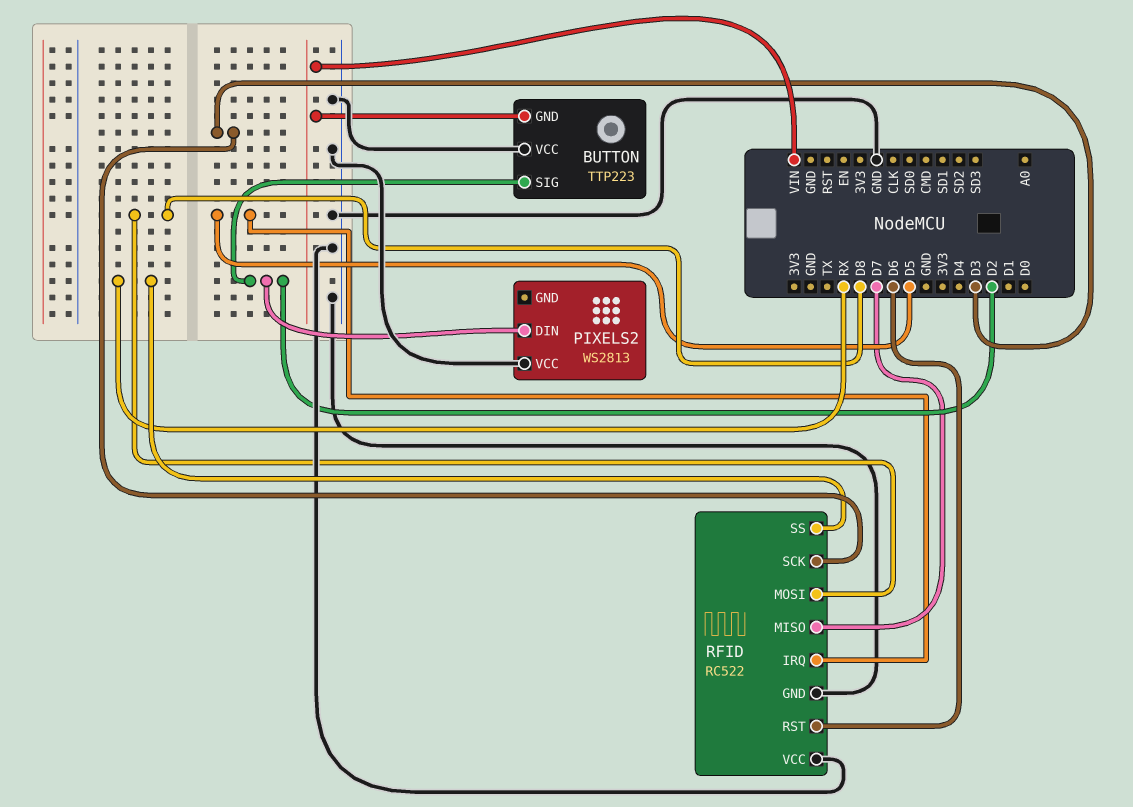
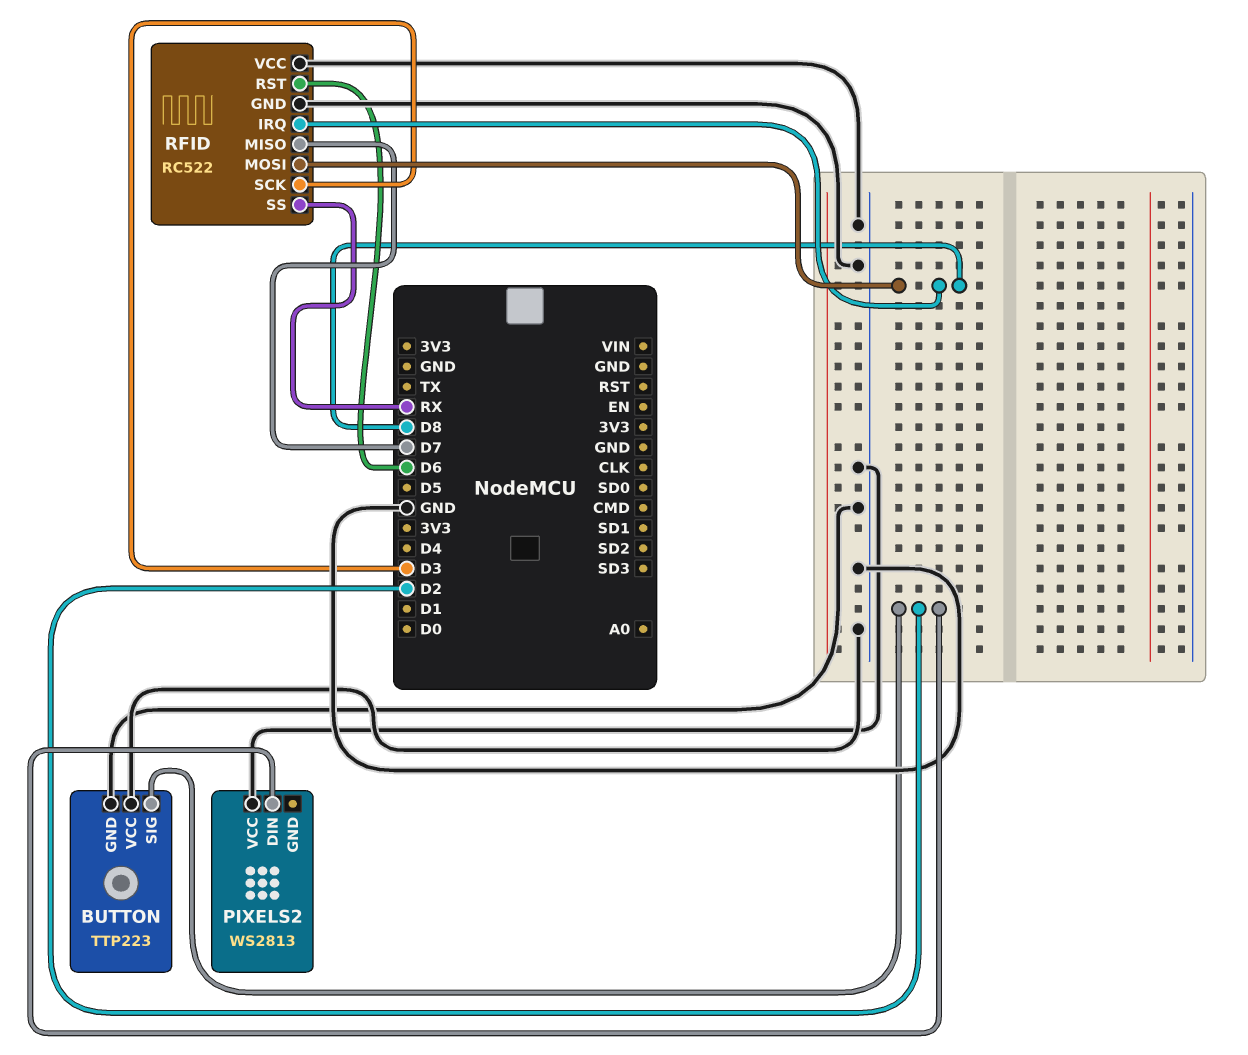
BUTTON pin GND: VIN -> GND
RFID pin IRQ: D5 -> D8

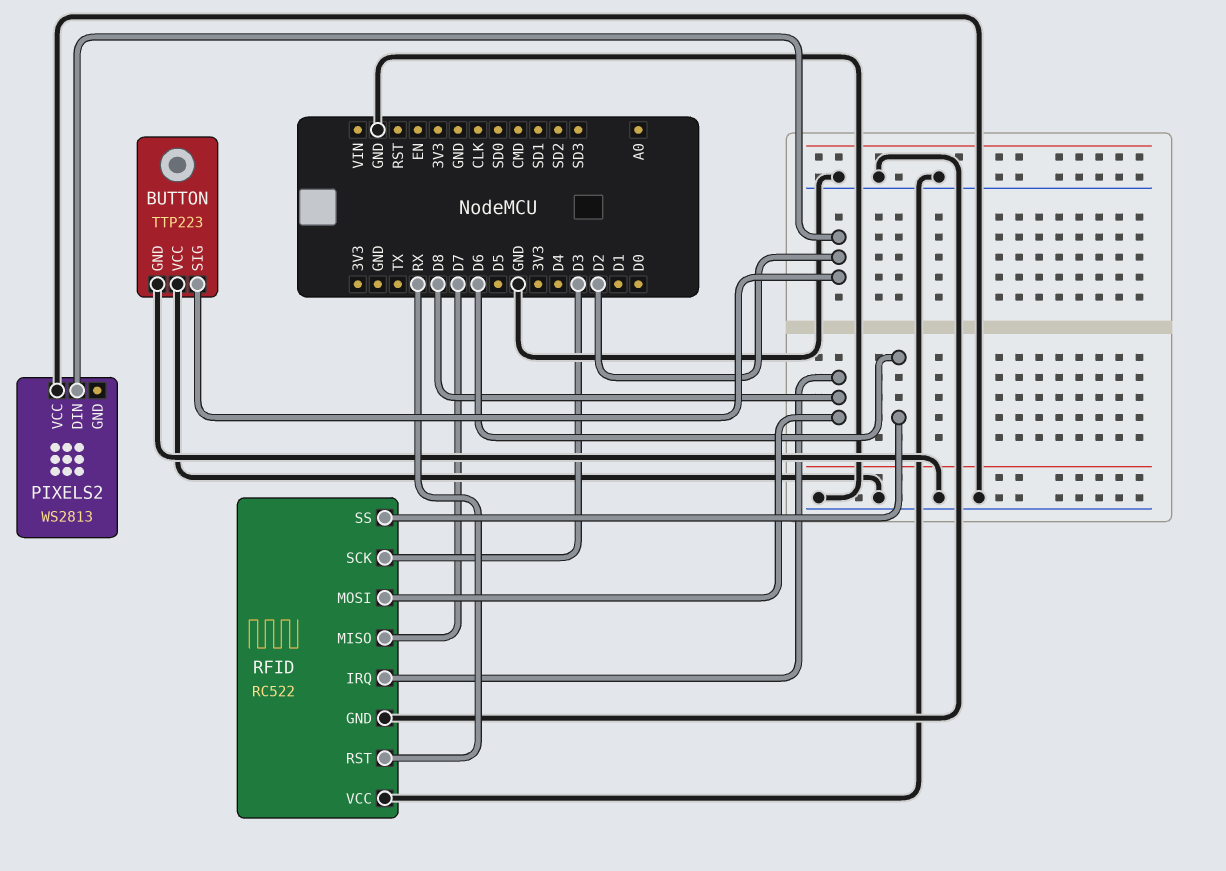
RFID pin RST: D6 -> RX
RFID pin SS: RX -> D6

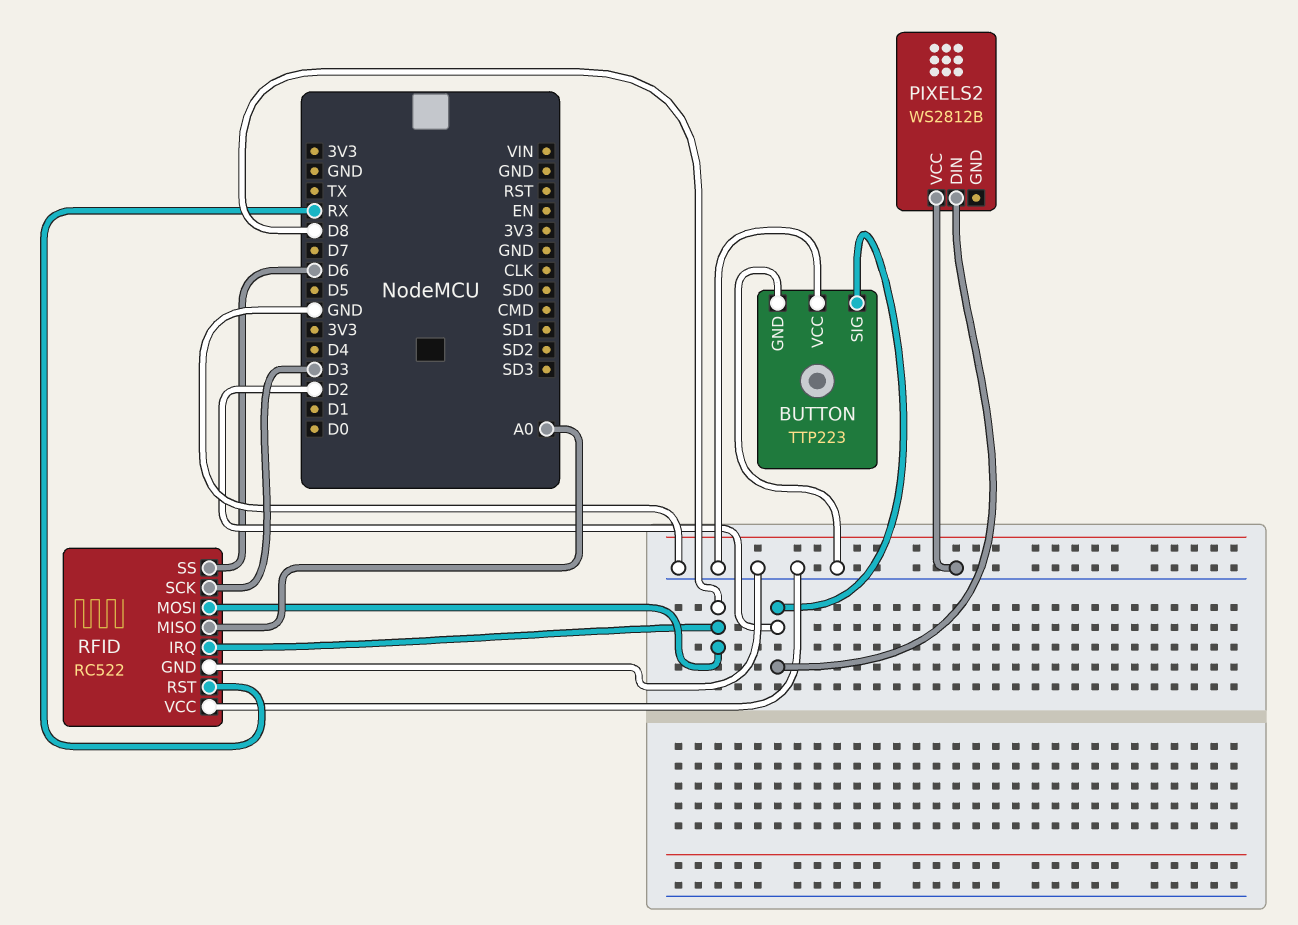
PIXELS2: WS2813 -> WS2812B
RFID pin MISO: D7 -> A0

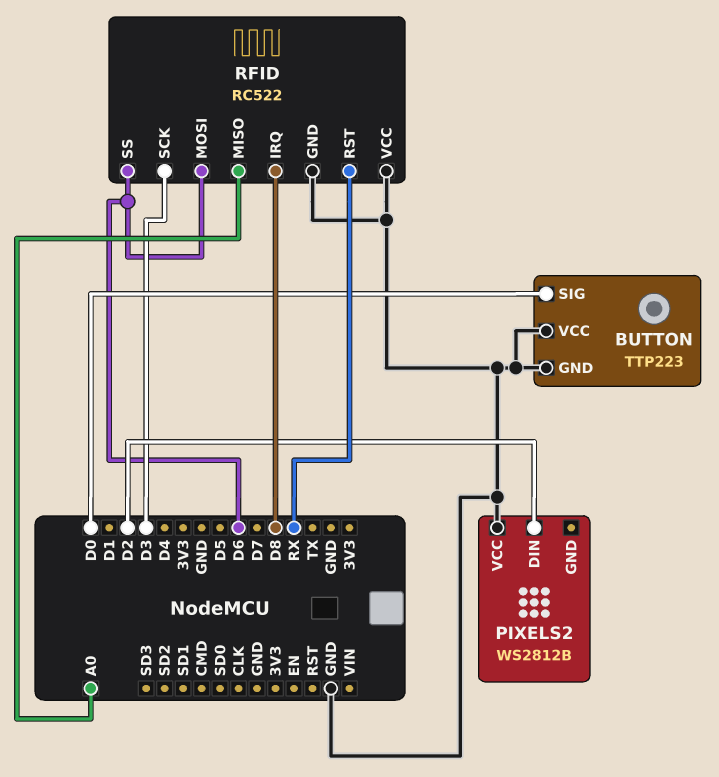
BUTTON pin SIG: D2 -> D0
RFID pin MOSI: D8 -> D6

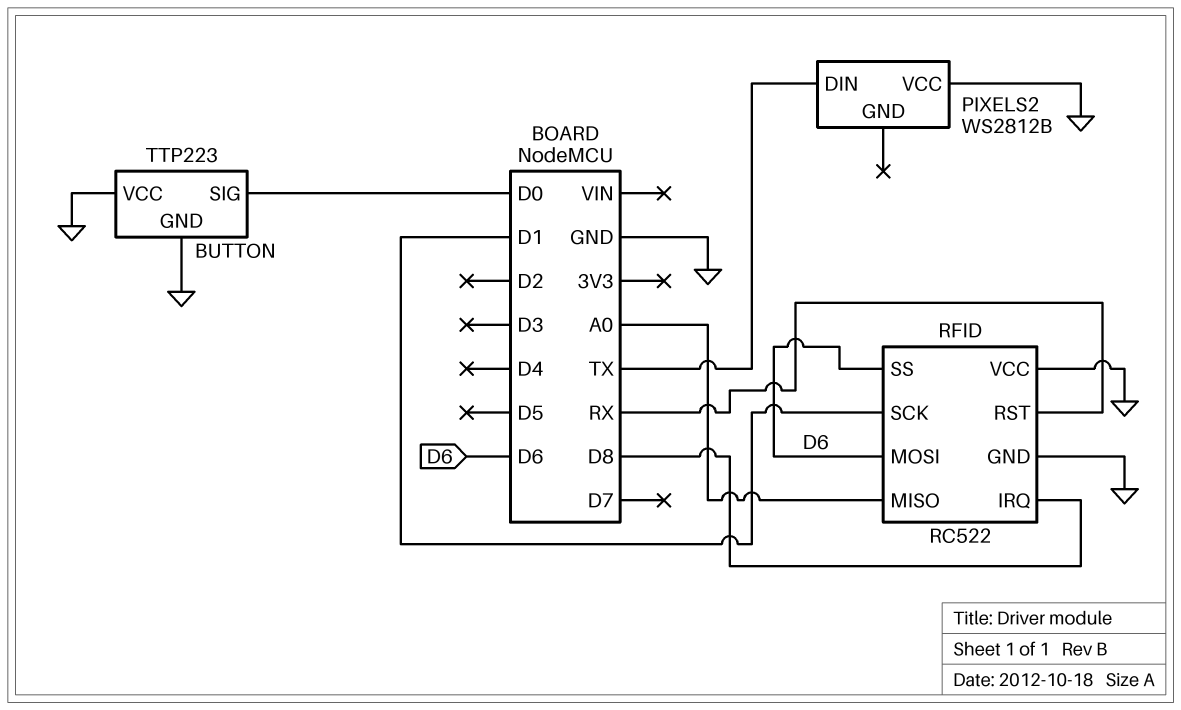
PIXELS2 pin DIN: D2 -> TX
RFID pin SCK: D3 -> D1

